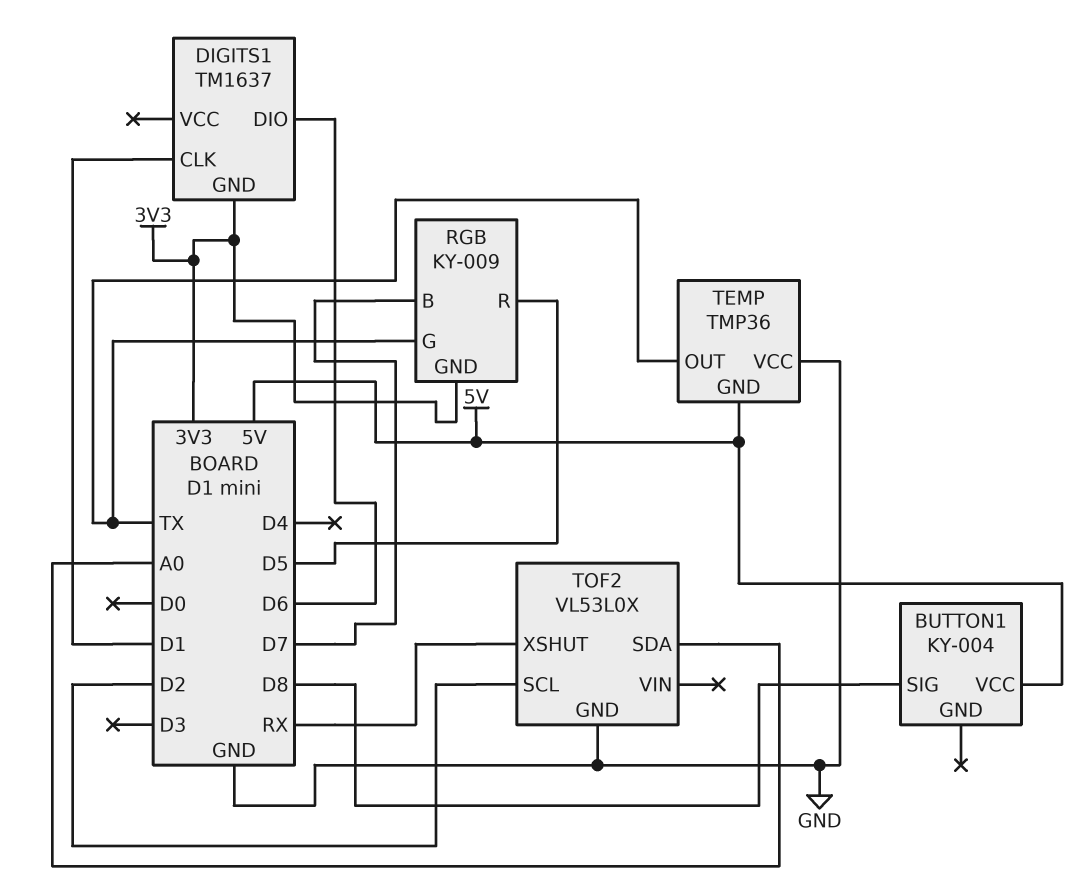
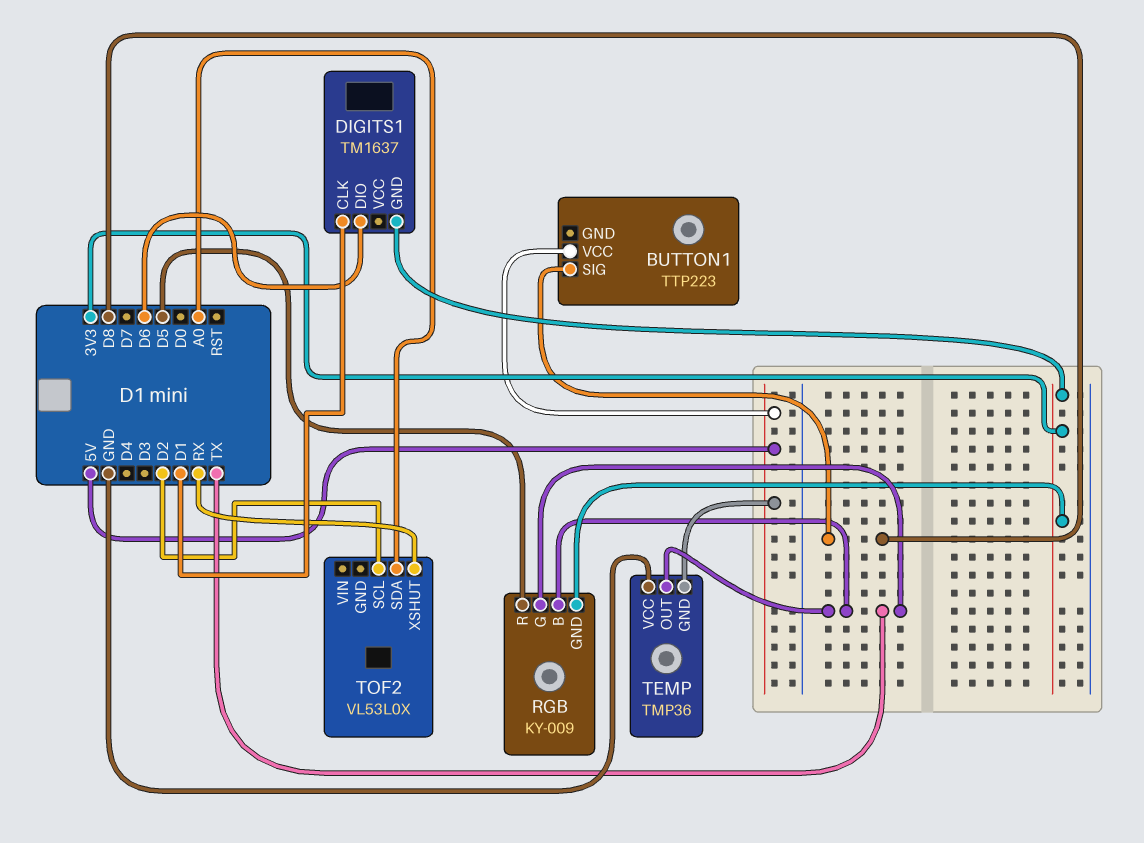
BUTTON1: KY-004 -> TTP223
RGB pin B: D7 -> TX
TOF2 pin GND: GND -> none

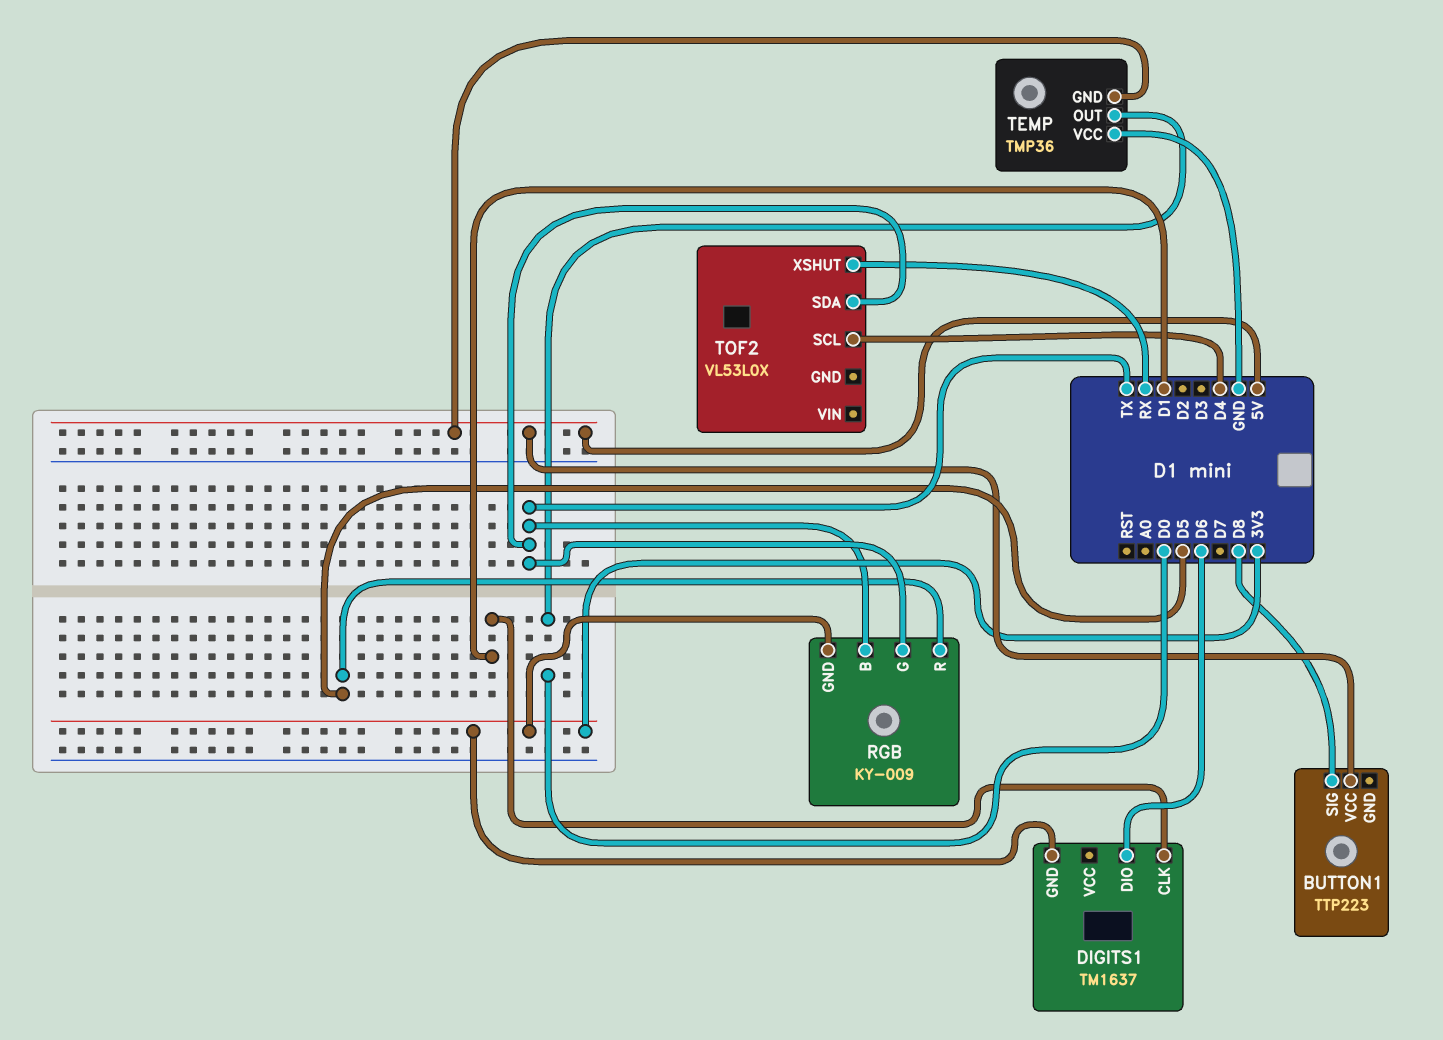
TEMP pin OUT: TX -> D0
TOF2 pin SCL: D2 -> D4
TOF2 pin SDA: A0 -> TX

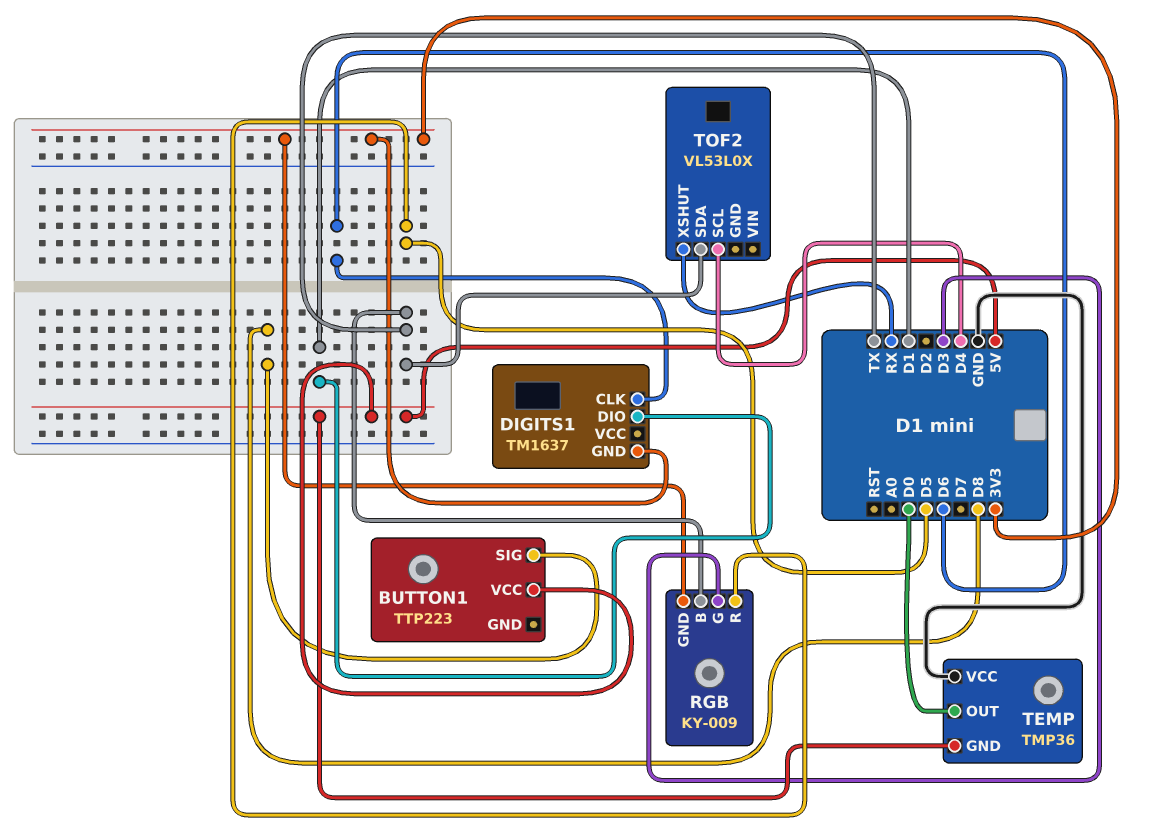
DIGITS1 pin CLK: D1 -> D6
DIGITS1 pin DIO: D6 -> D1
RGB pin G: TX -> D3

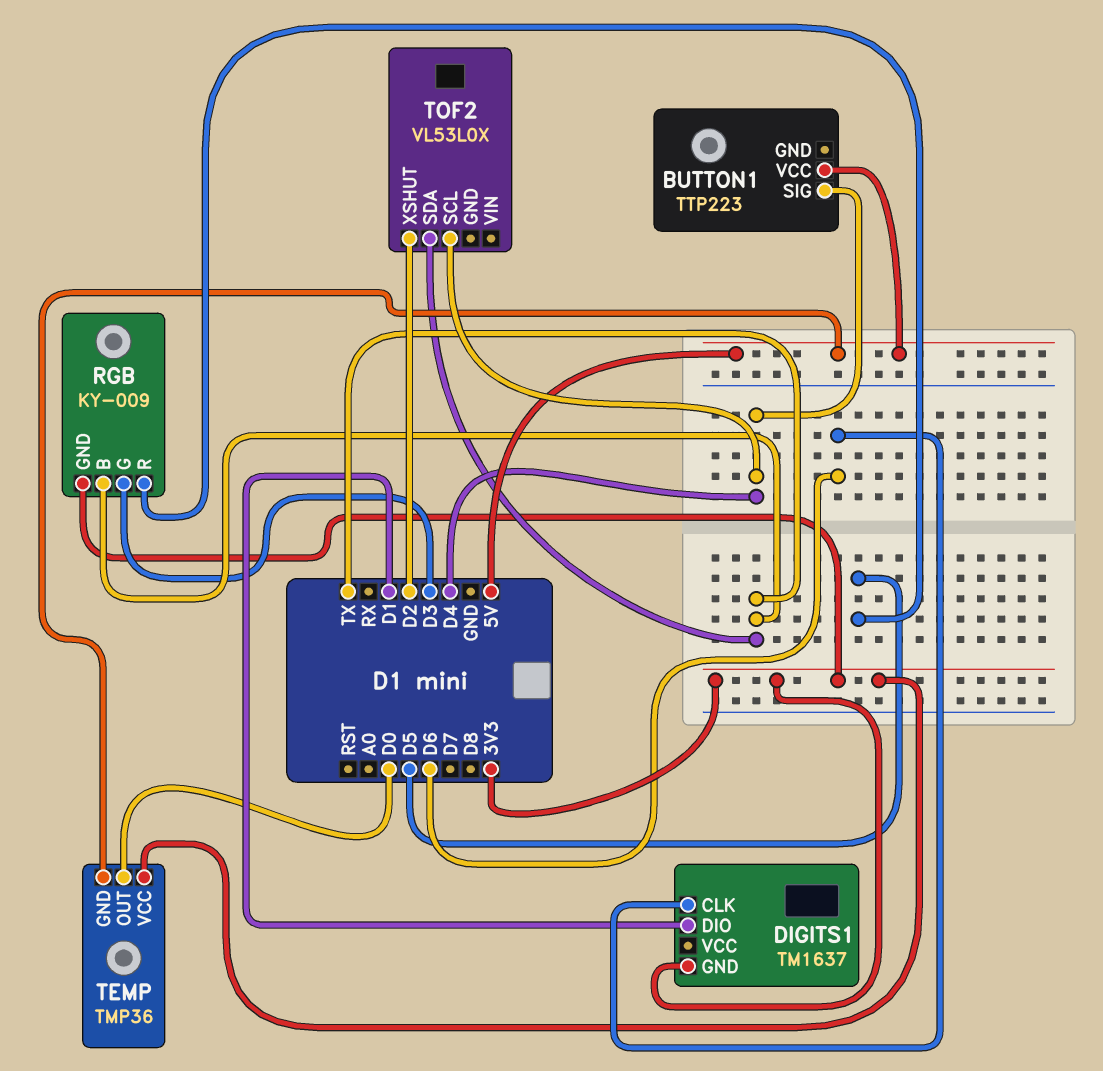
BUTTON1 pin SIG: D8 -> D4
TEMP pin VCC: GND -> 3V3
TOF2 pin XSHUT: RX -> D2

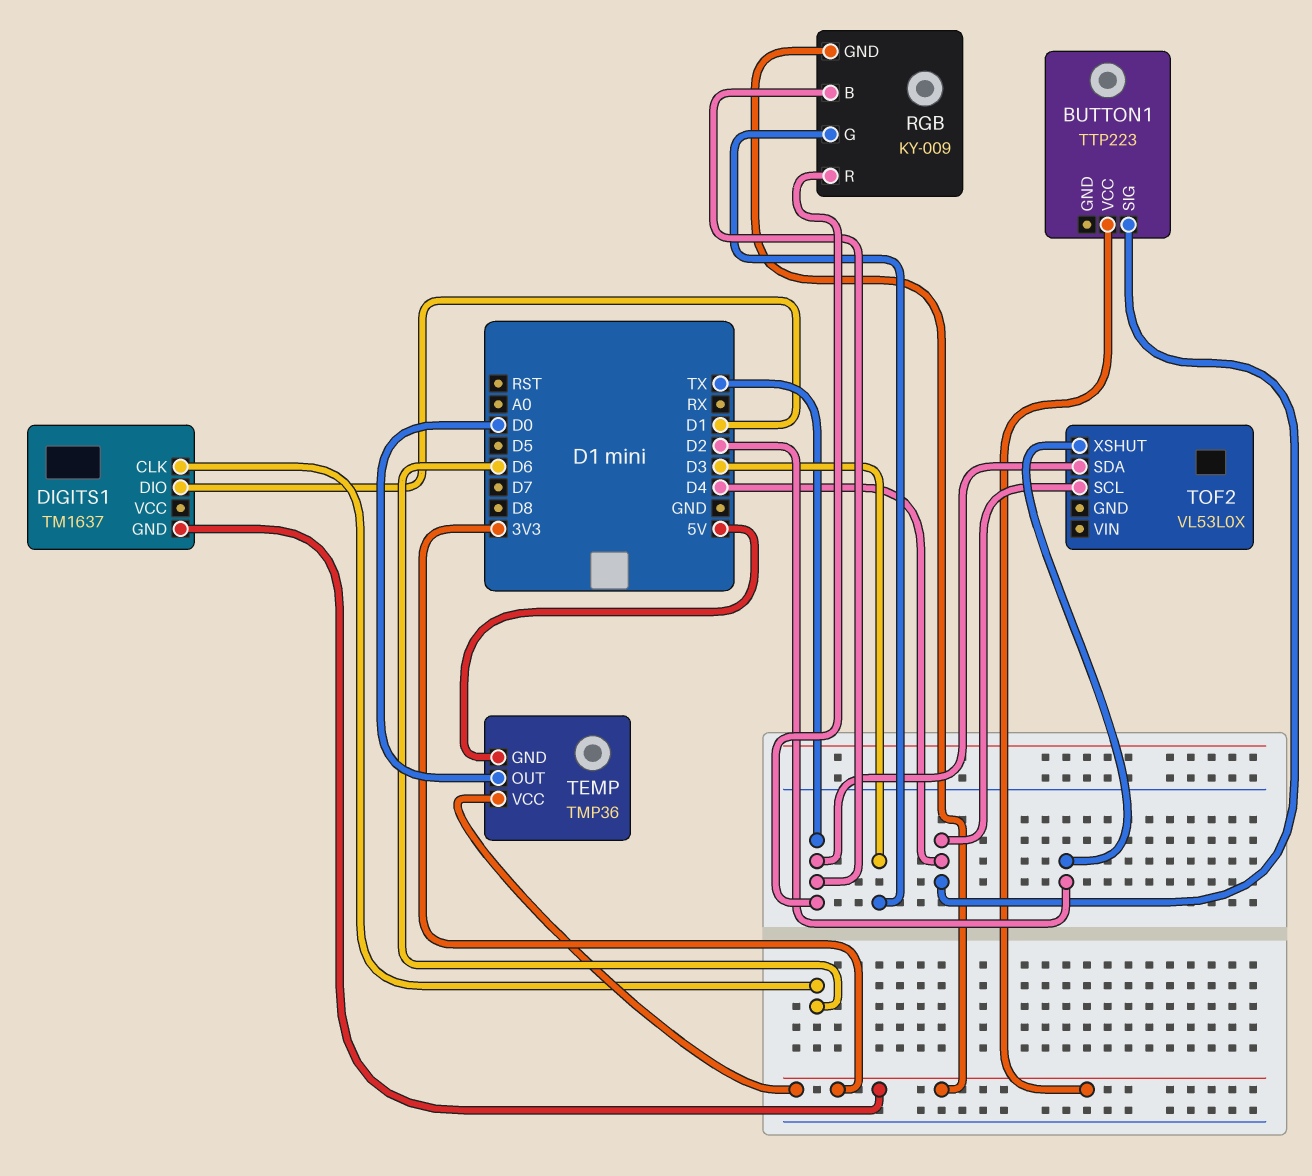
BUTTON1 pin VCC: 5V -> 3V3
RGB pin R: D5 -> TX

